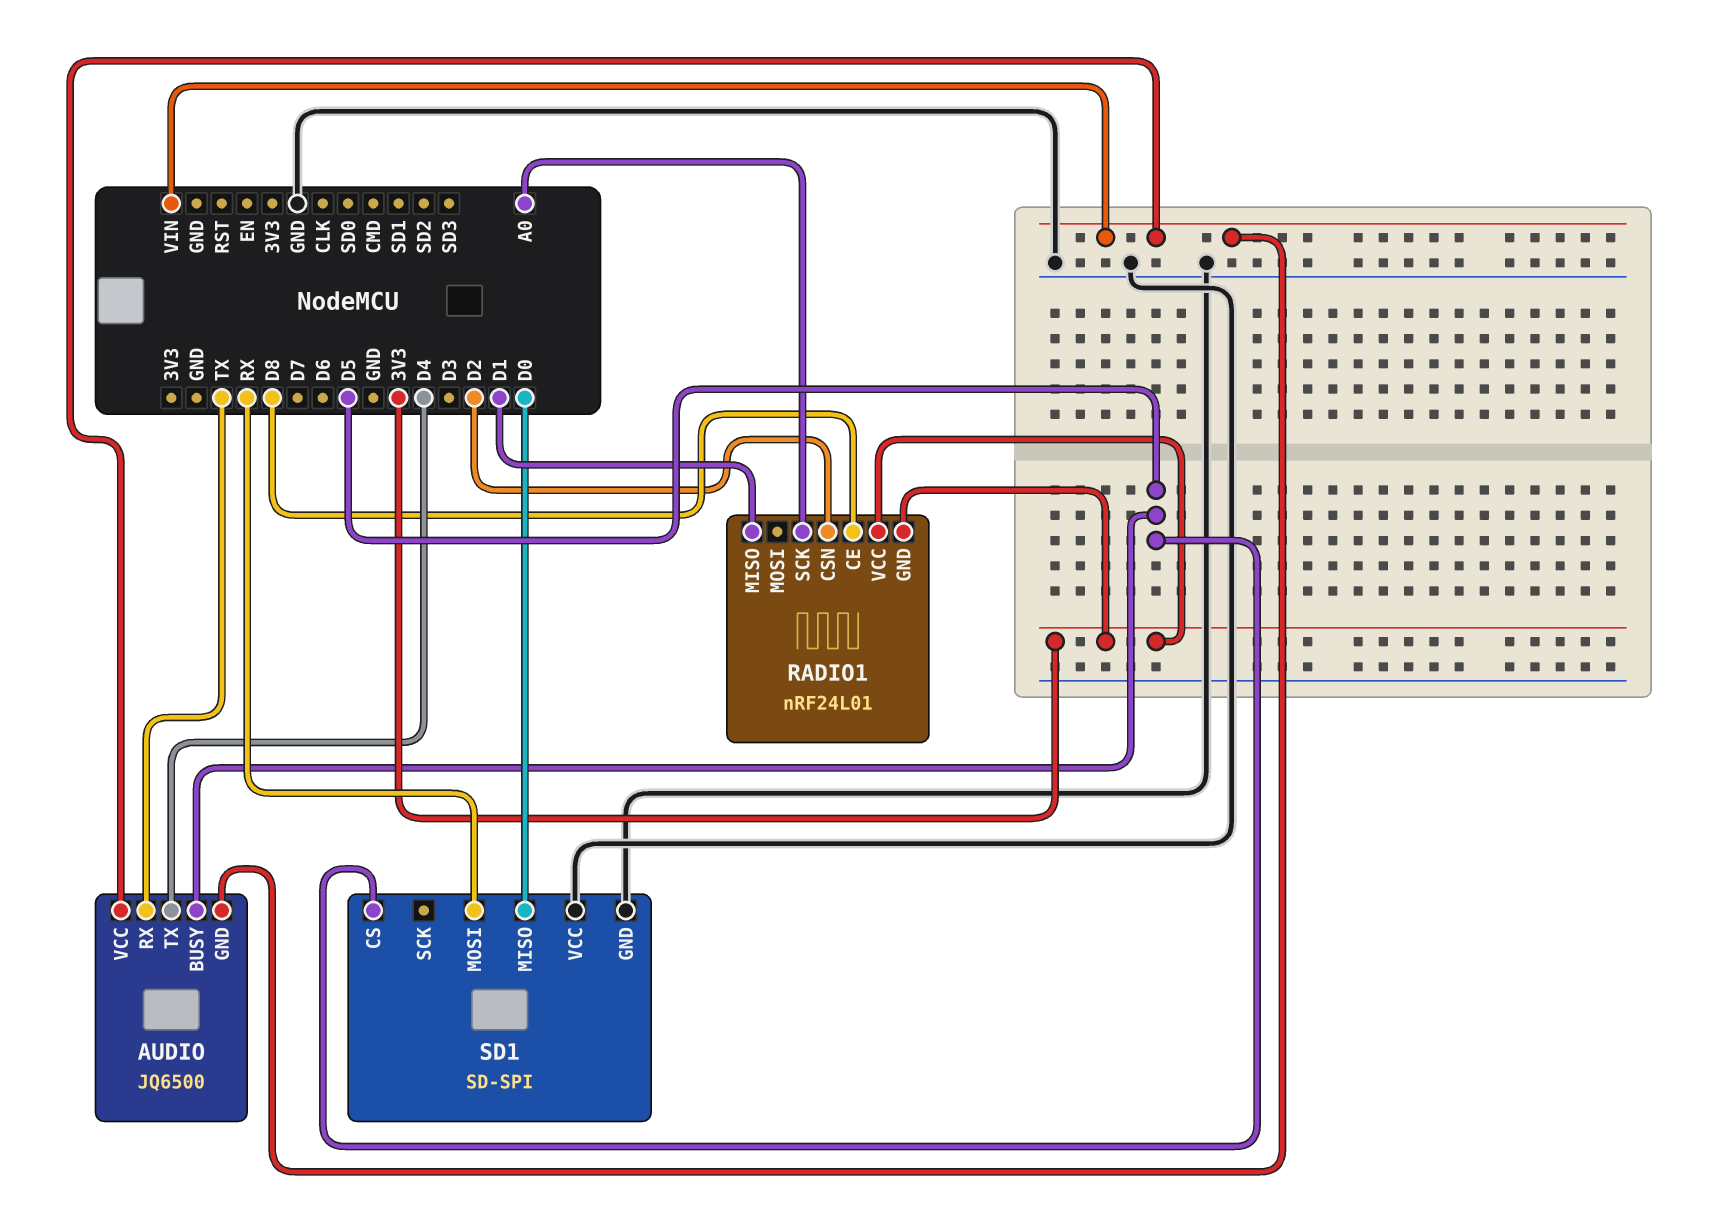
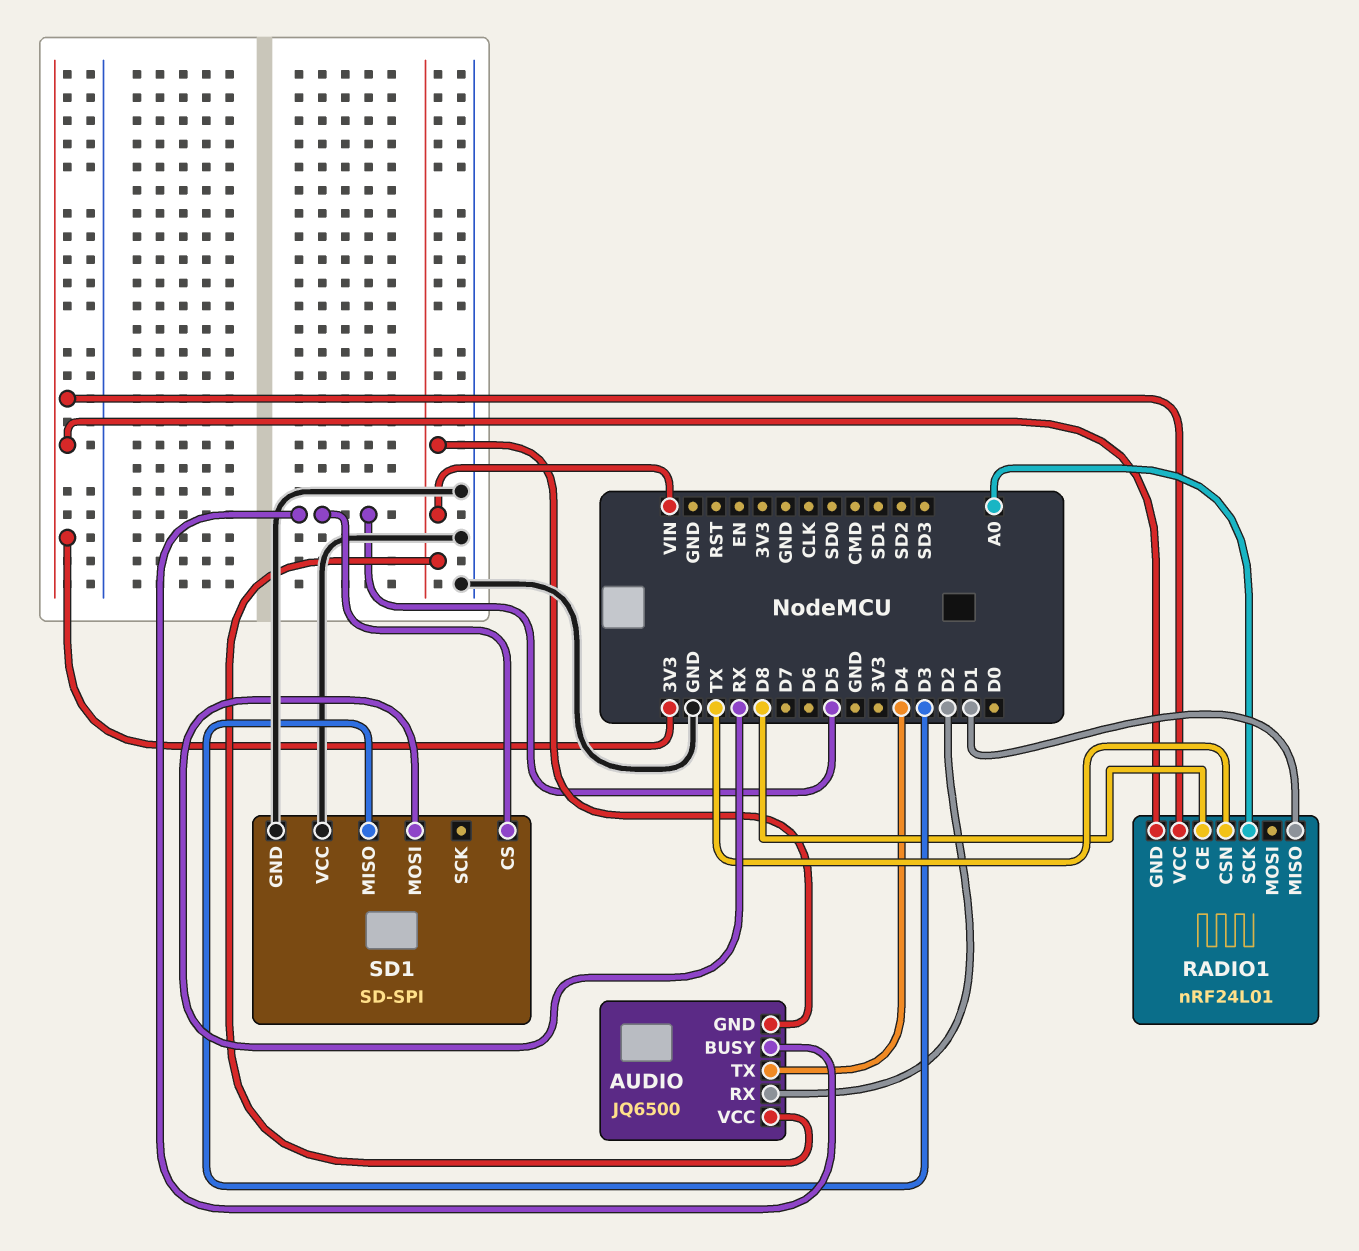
AUDIO pin RX: TX -> D2
RADIO1 pin CSN: D2 -> TX
SD1 pin MISO: D0 -> D3

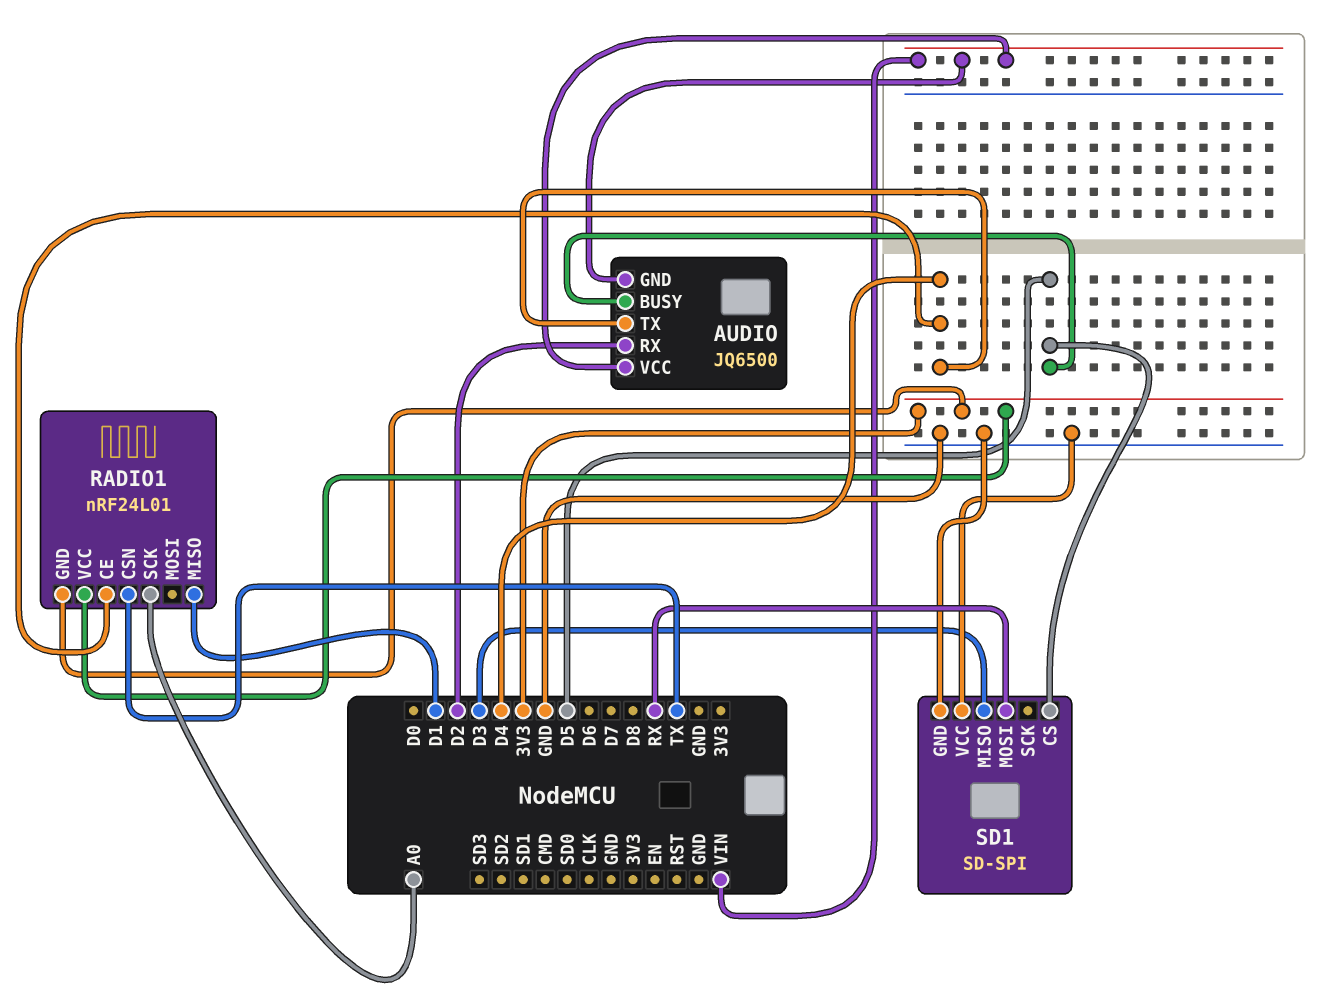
RADIO1 pin CE: D8 -> D4

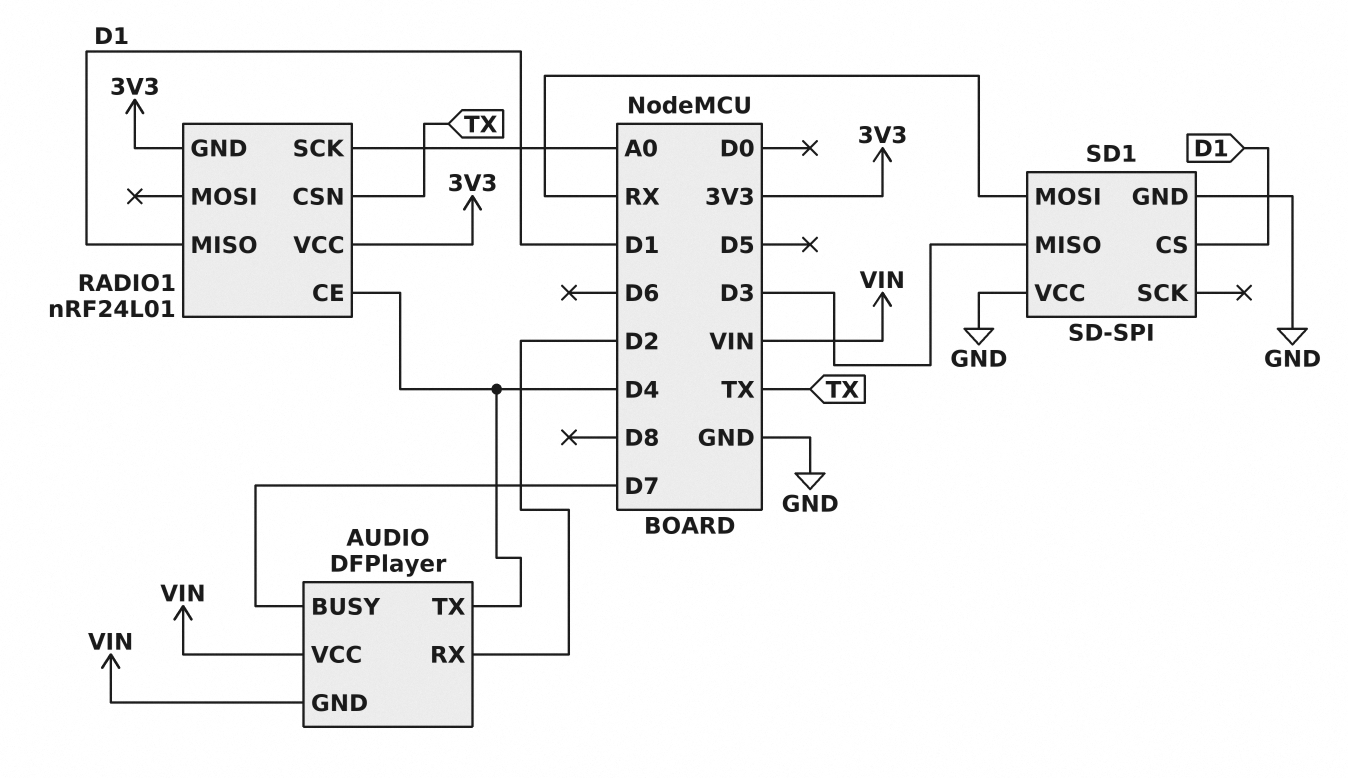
AUDIO: JQ6500 -> DFPlayer
AUDIO pin BUSY: D5 -> D7
SD1 pin CS: D5 -> D1

